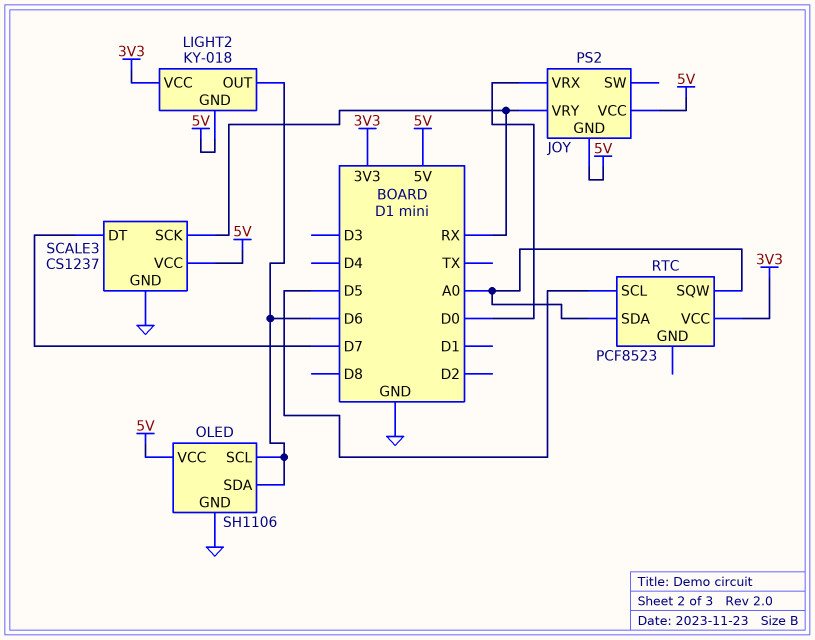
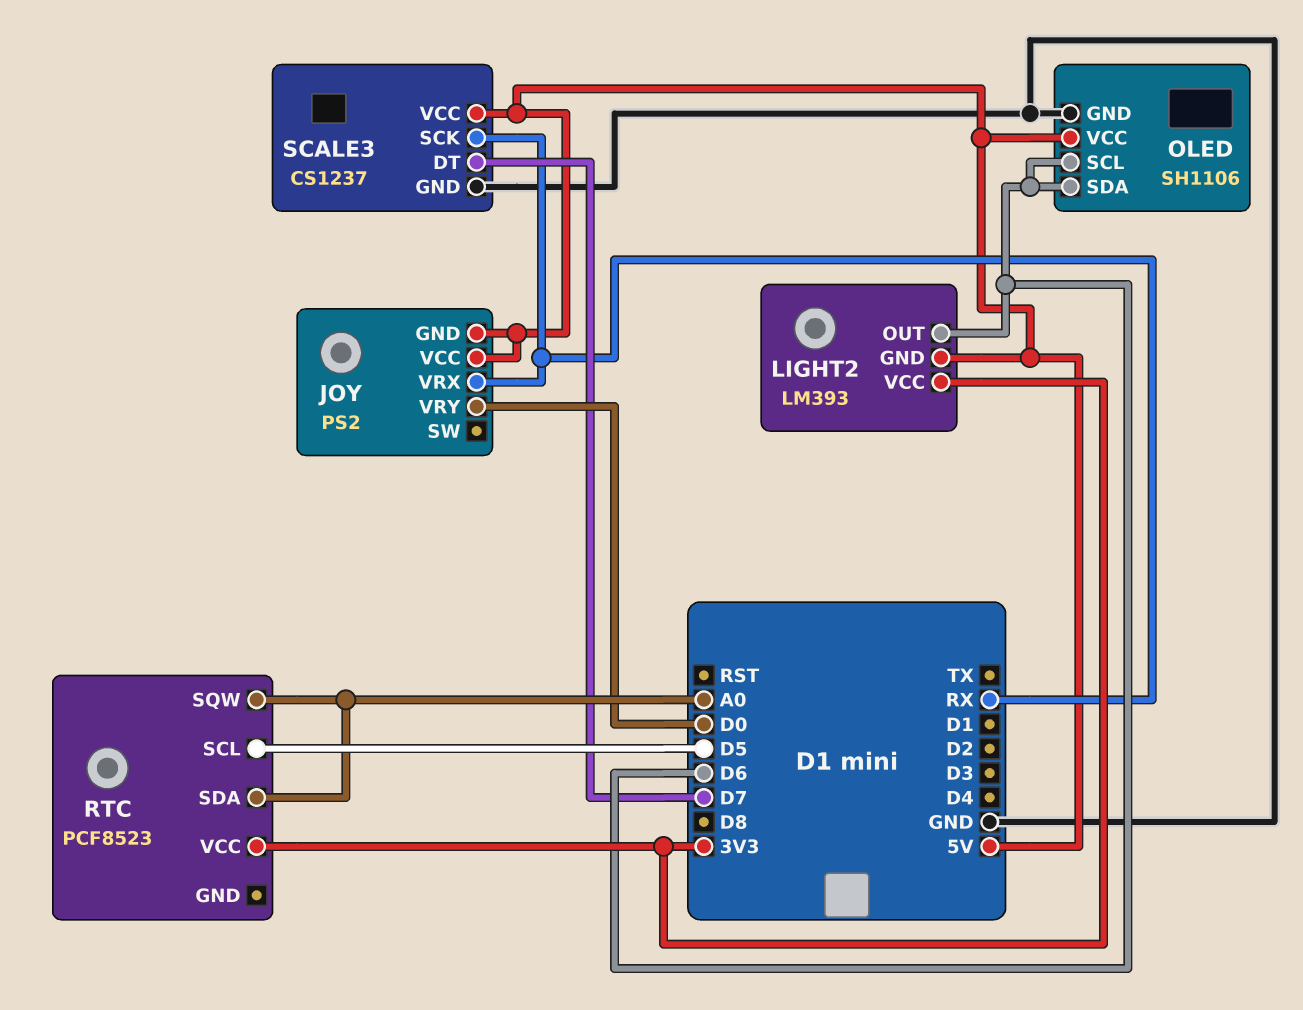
JOY pin VRX: D0 -> RX
JOY pin VRY: RX -> D0
LIGHT2: KY-018 -> LM393

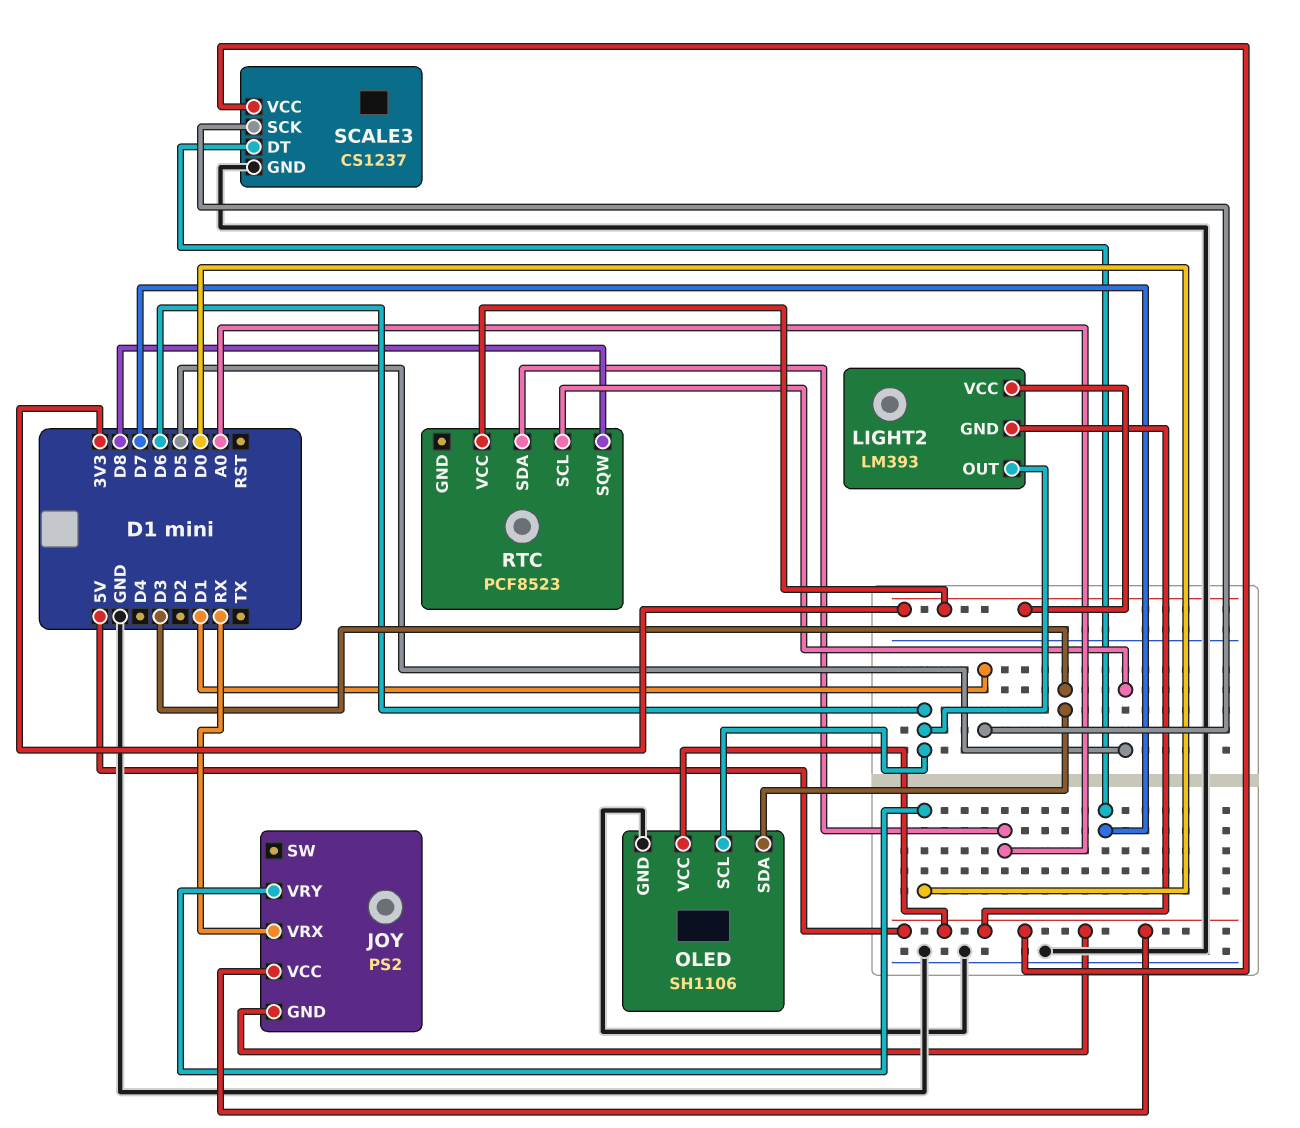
OLED pin SDA: D6 -> D3
RTC pin SQW: A0 -> D8
SCALE3 pin SCK: RX -> D1

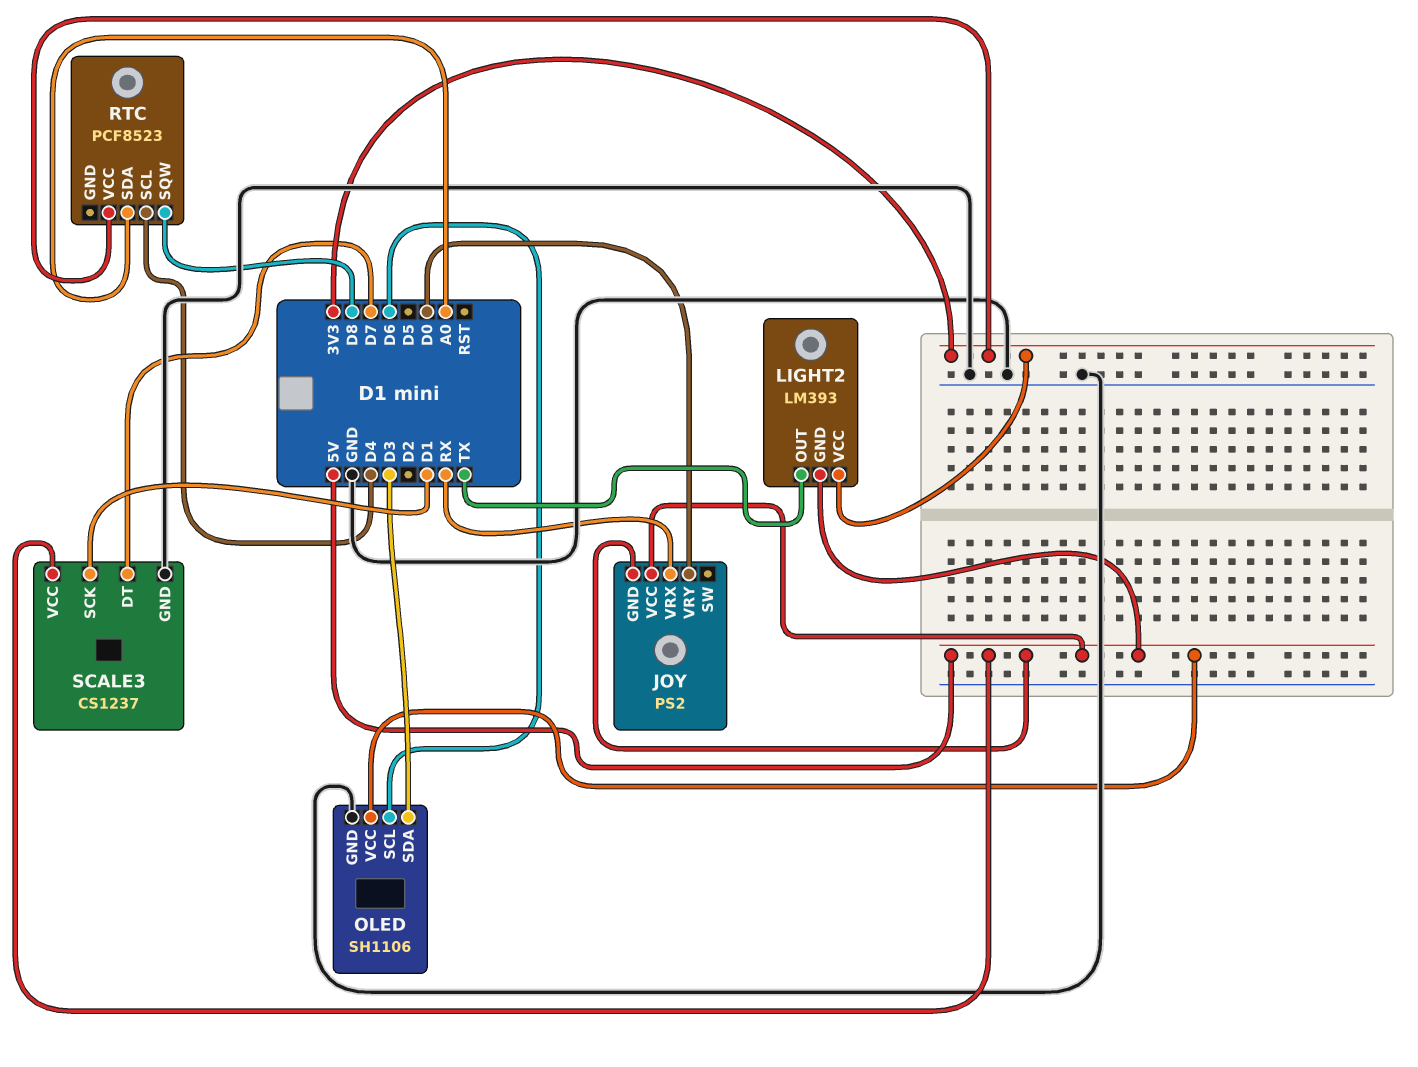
LIGHT2 pin OUT: D6 -> TX
RTC pin SCL: D5 -> D4

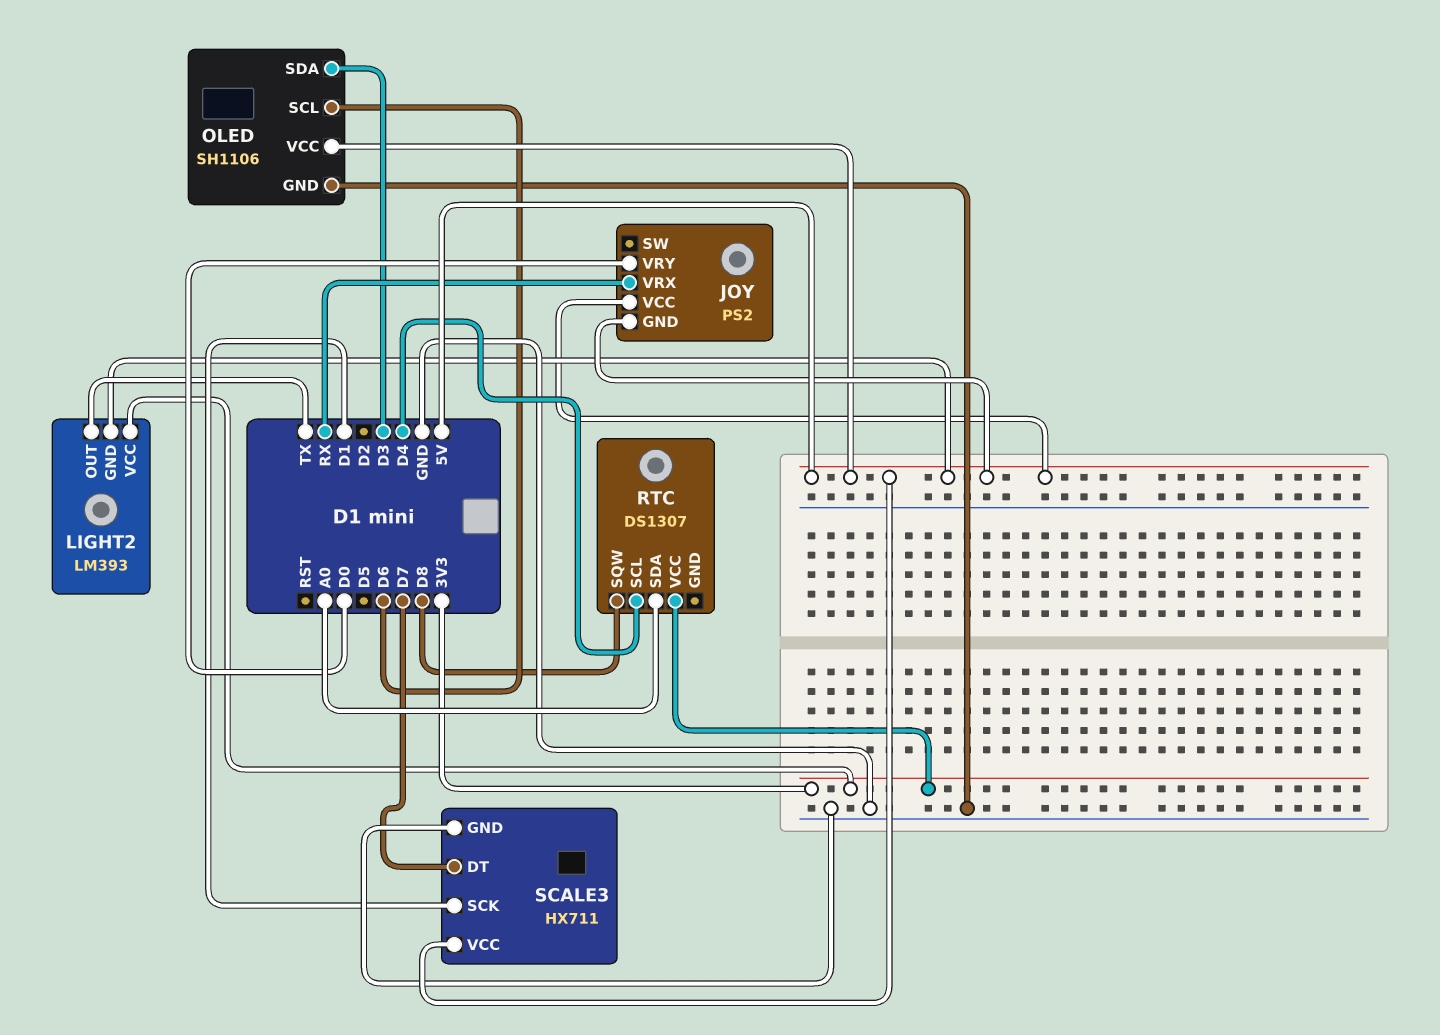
RTC: PCF8523 -> DS1307
SCALE3: CS1237 -> HX711

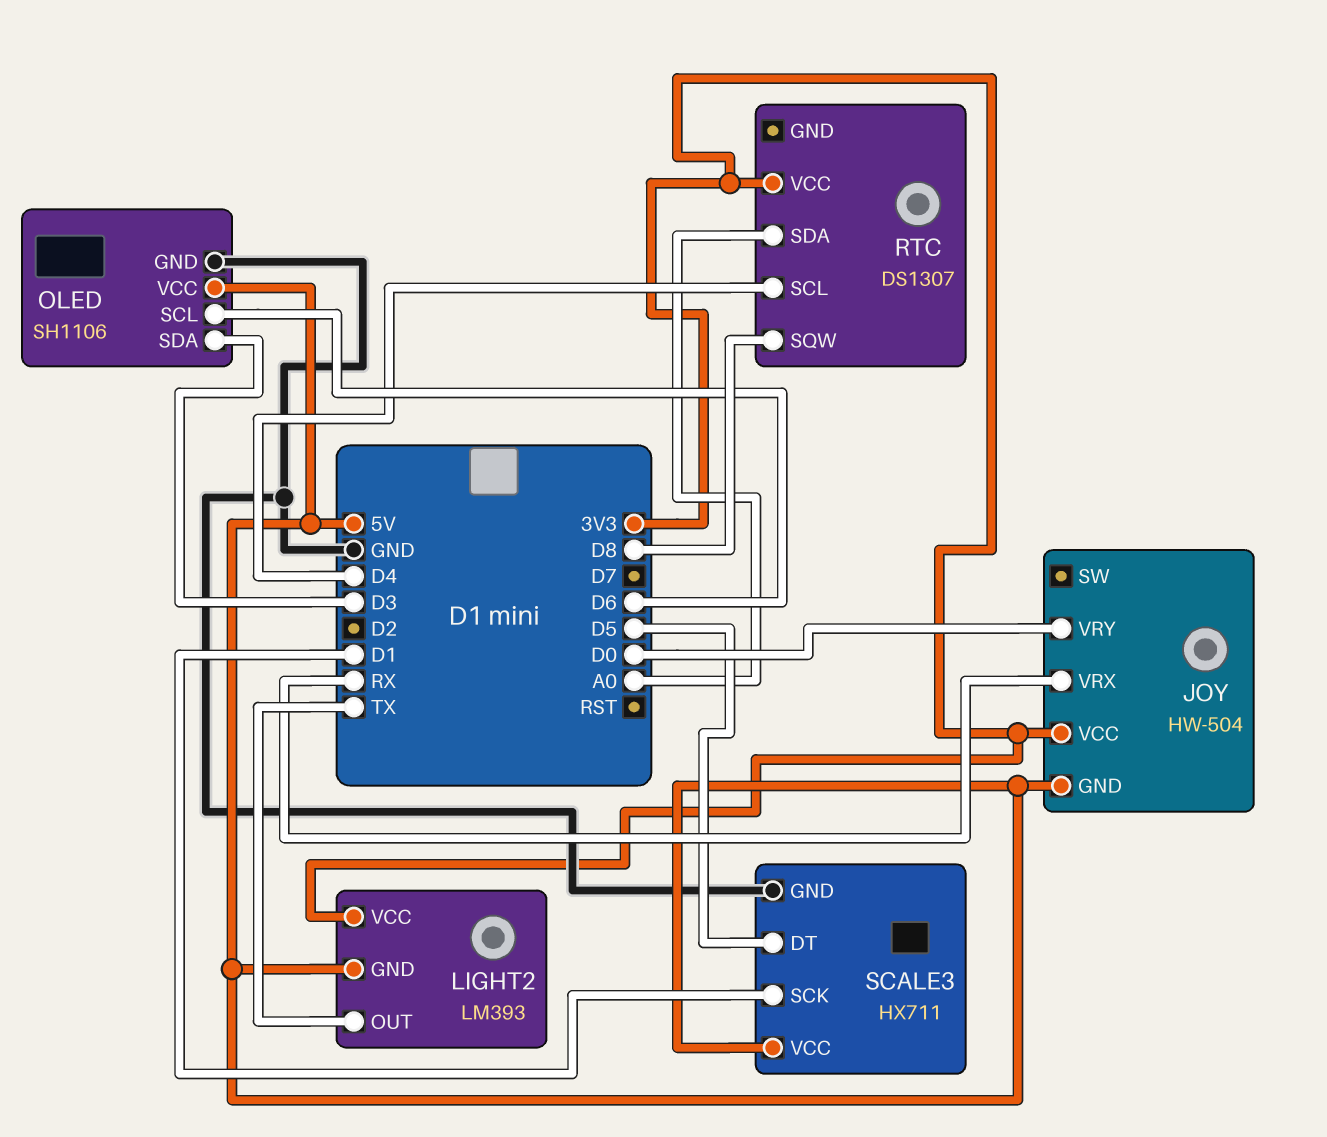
JOY: PS2 -> HW-504
JOY pin VCC: 5V -> 3V3
SCALE3 pin DT: D7 -> D5

